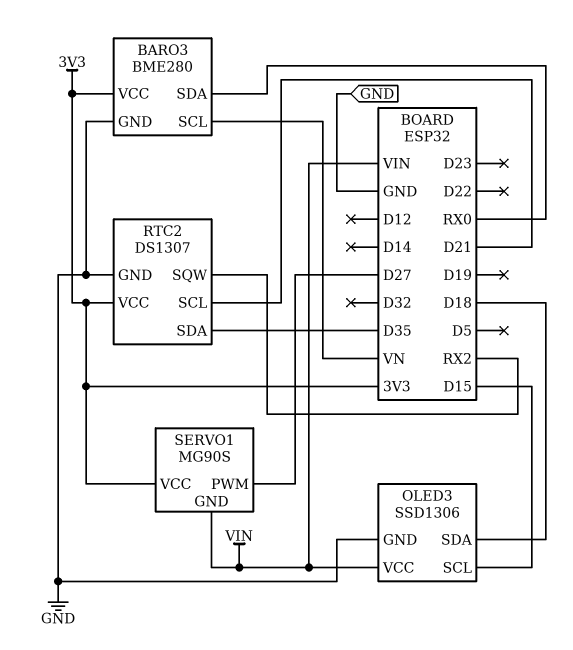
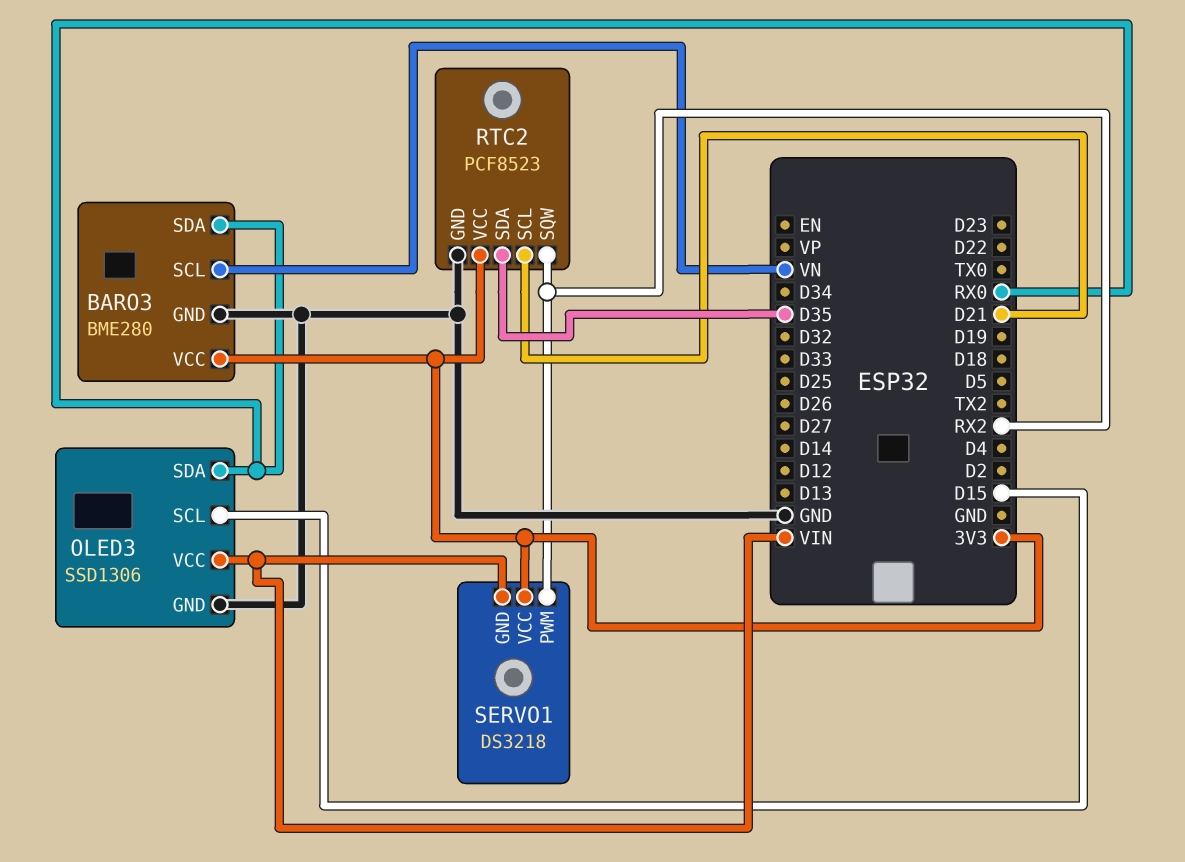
OLED3 pin SDA: D18 -> RX0
RTC2: DS1307 -> PCF8523
SERVO1: MG90S -> DS3218
SERVO1 pin PWM: D27 -> RX2

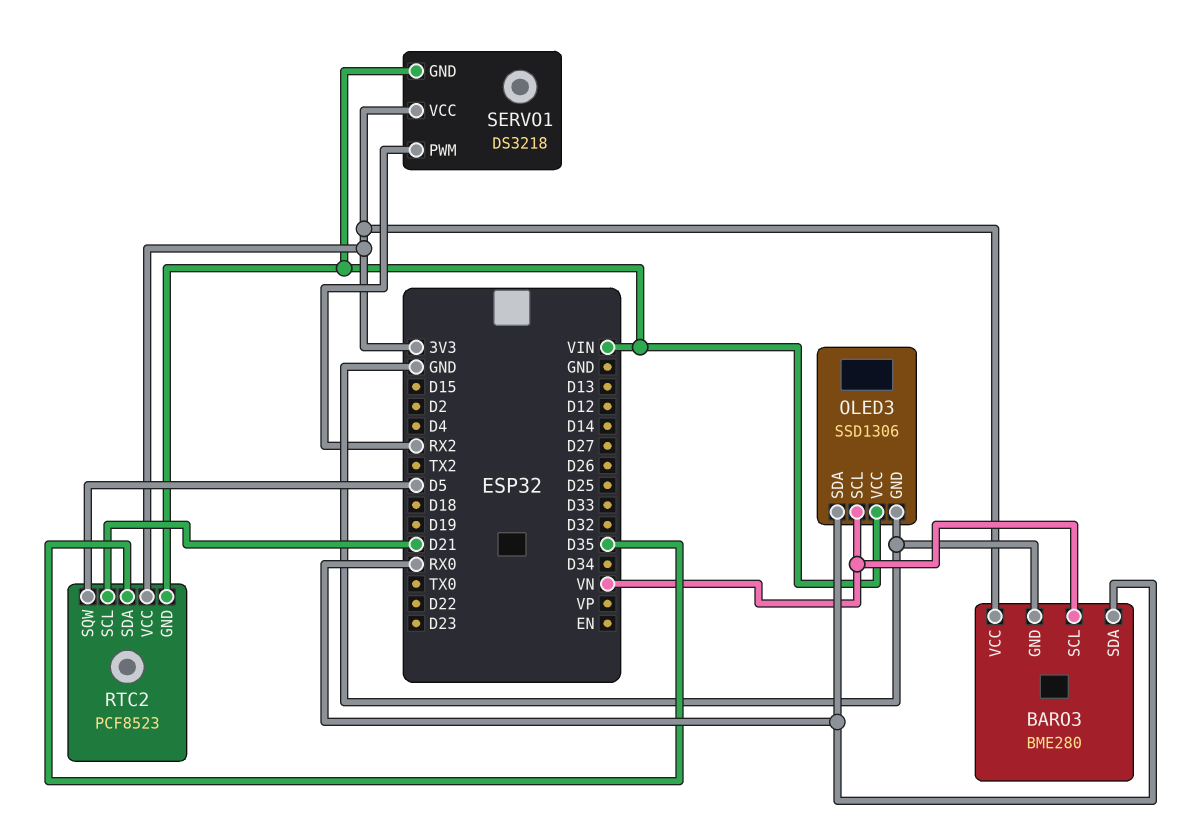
OLED3 pin SCL: D15 -> VN
RTC2 pin GND: GND -> VIN
RTC2 pin SQW: RX2 -> D5

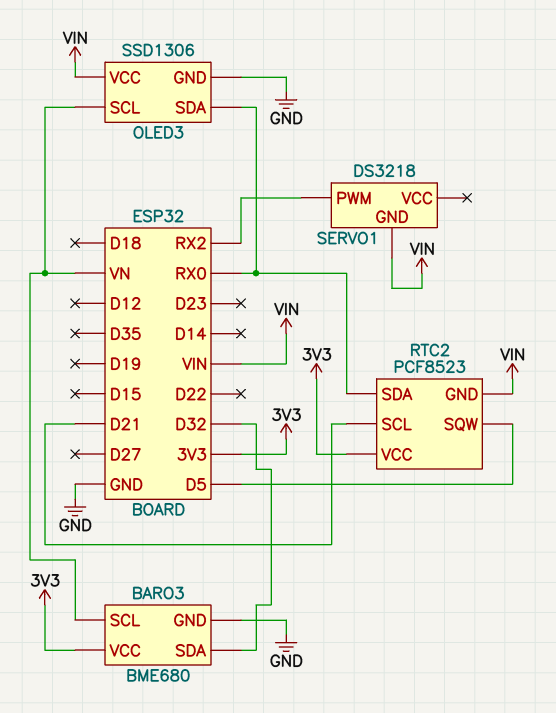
BARO3: BME280 -> BME680
BARO3 pin SDA: RX0 -> D32
RTC2 pin SDA: D35 -> RX0
SERVO1 pin VCC: 3V3 -> none

